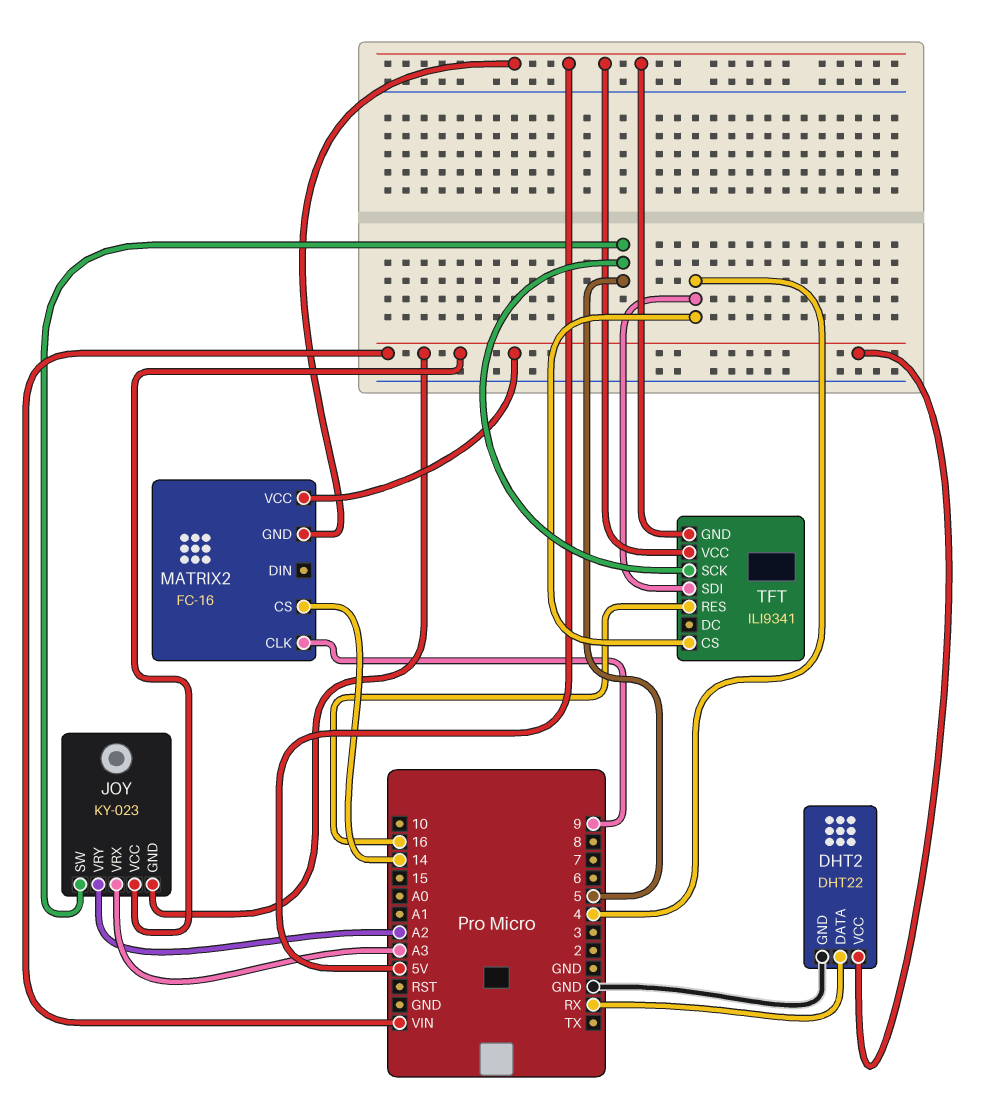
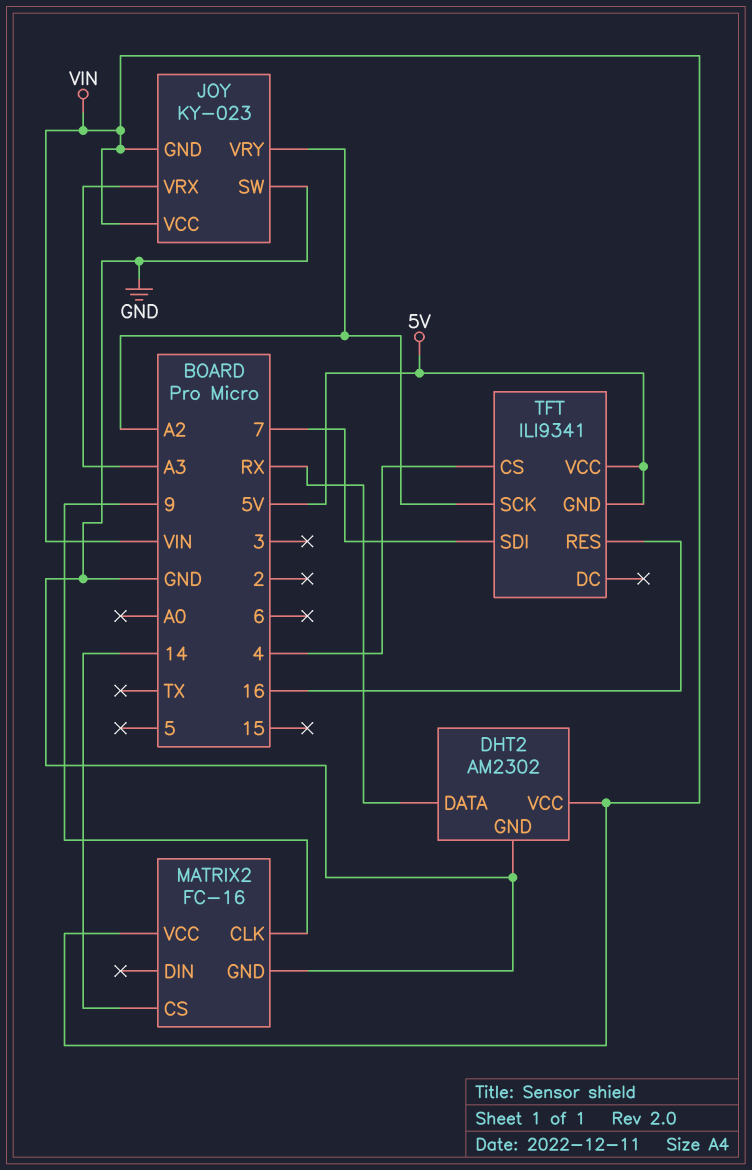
DHT2: DHT22 -> AM2302
JOY pin SW: 5 -> GND
MATRIX2 pin GND: 5V -> GND
TFT pin SCK: 5 -> A2
TFT pin SDI: 4 -> 7

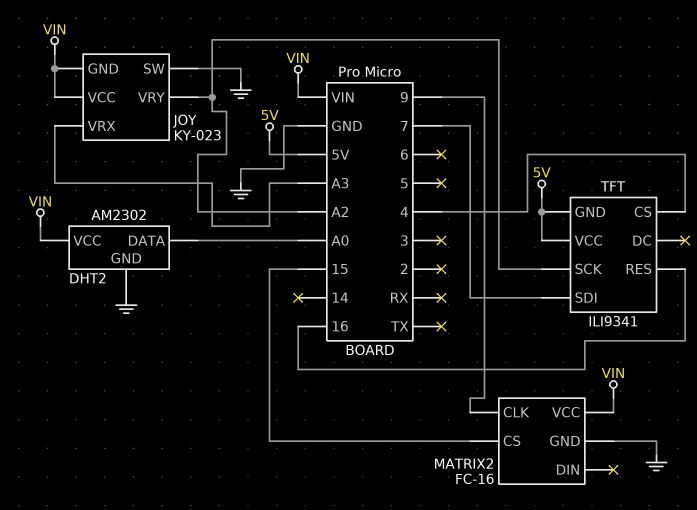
DHT2 pin DATA: RX -> A0
MATRIX2 pin CS: 14 -> 15

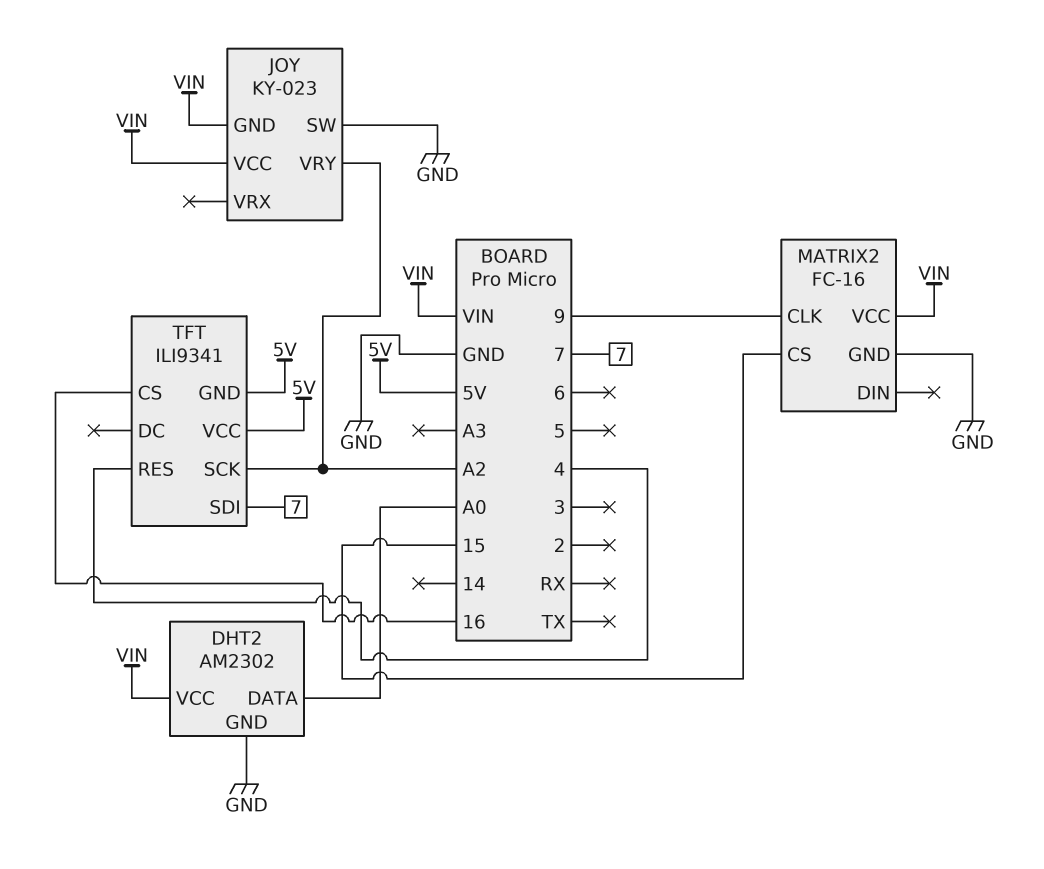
JOY pin VRX: A3 -> none
TFT pin CS: 4 -> 16
TFT pin RES: 16 -> 4

